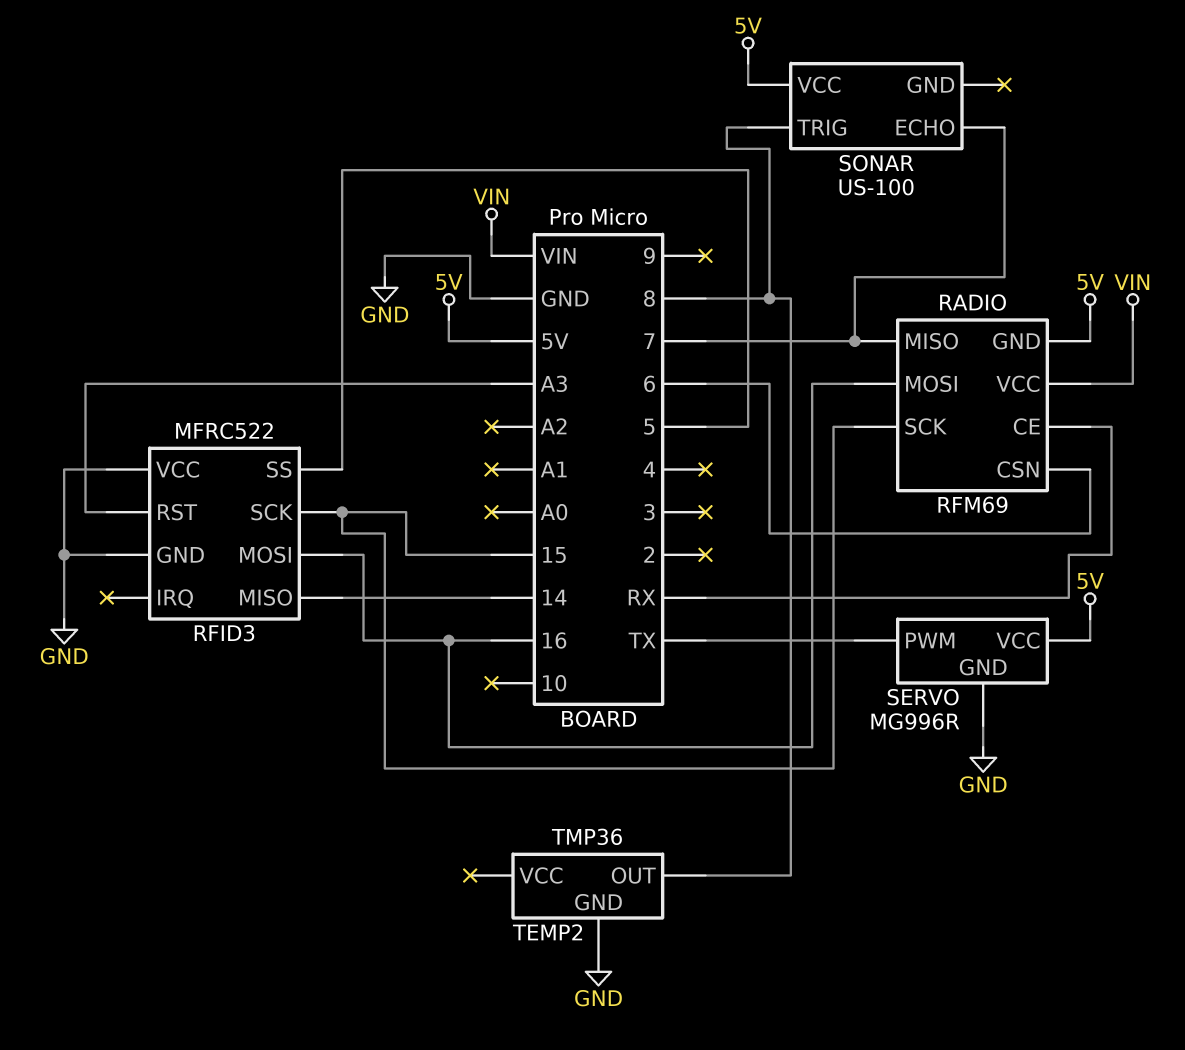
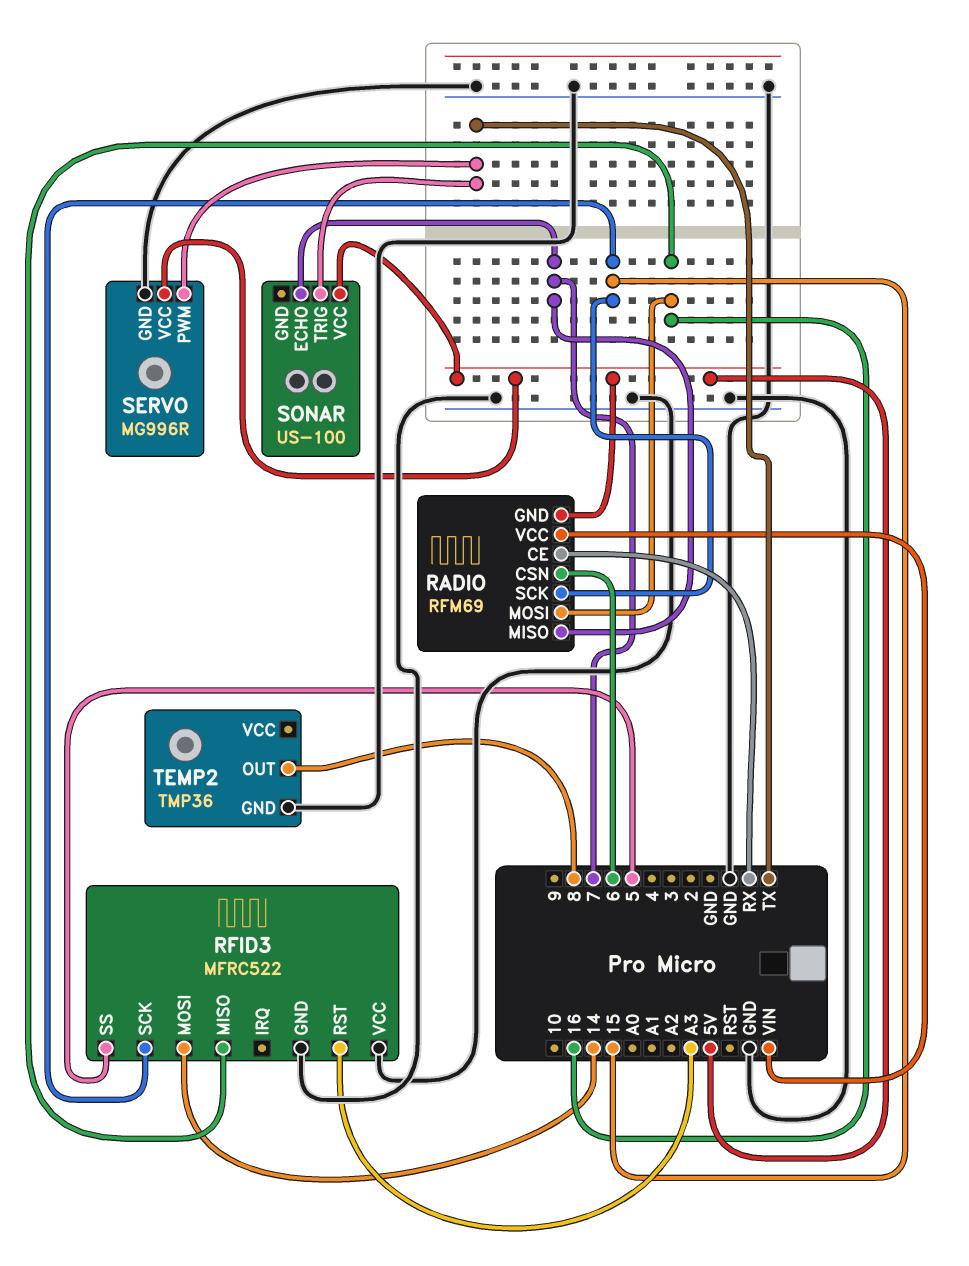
RFID3 pin MISO: 14 -> 16
RFID3 pin MOSI: 16 -> 14
SONAR pin TRIG: 8 -> TX

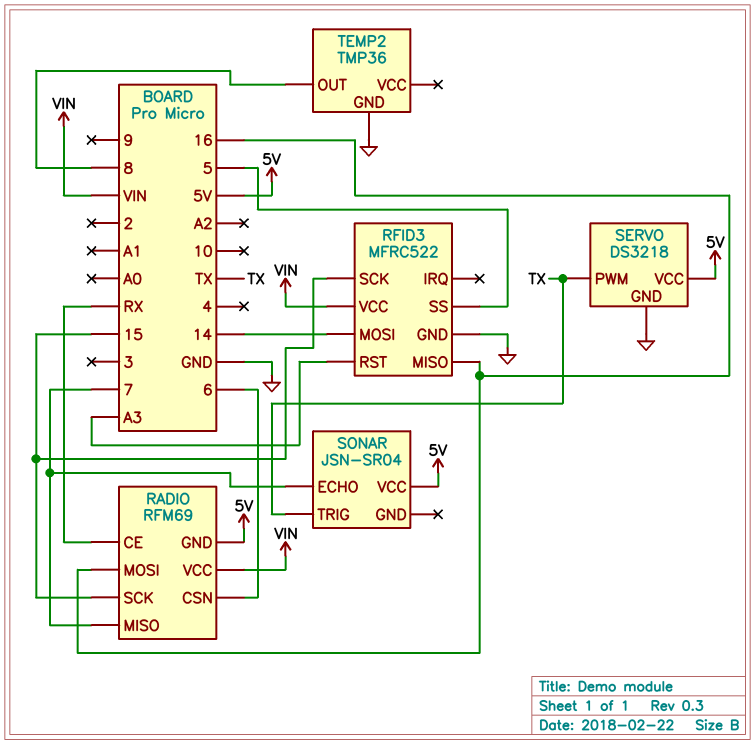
RFID3 pin VCC: GND -> VIN
SERVO: MG996R -> DS3218
SONAR: US-100 -> JSN-SR04

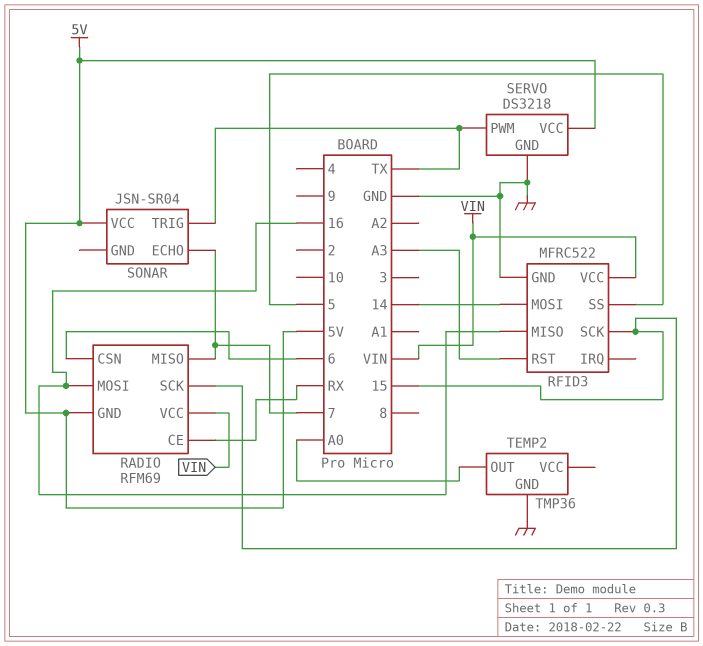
TEMP2 pin OUT: 8 -> A0

